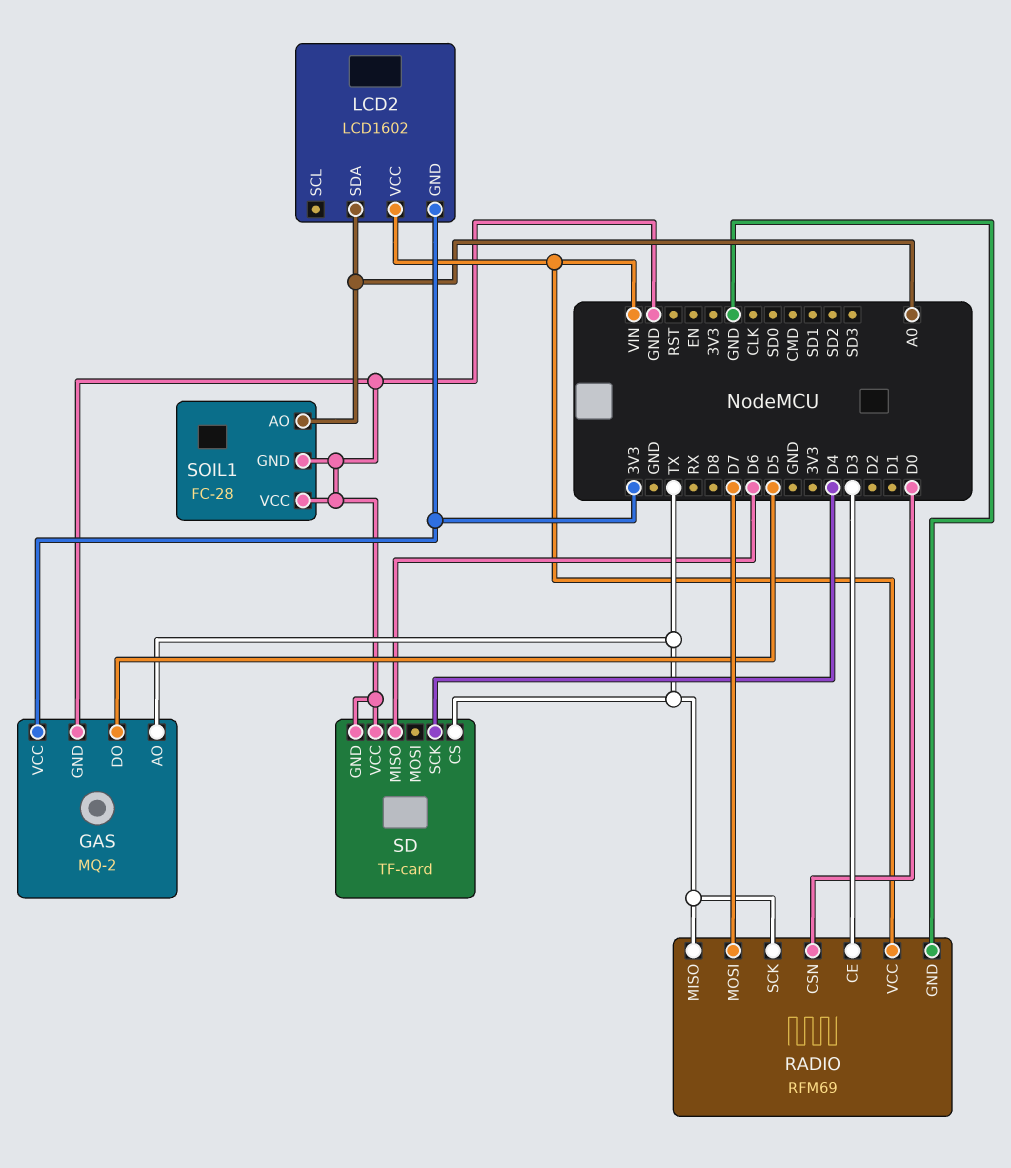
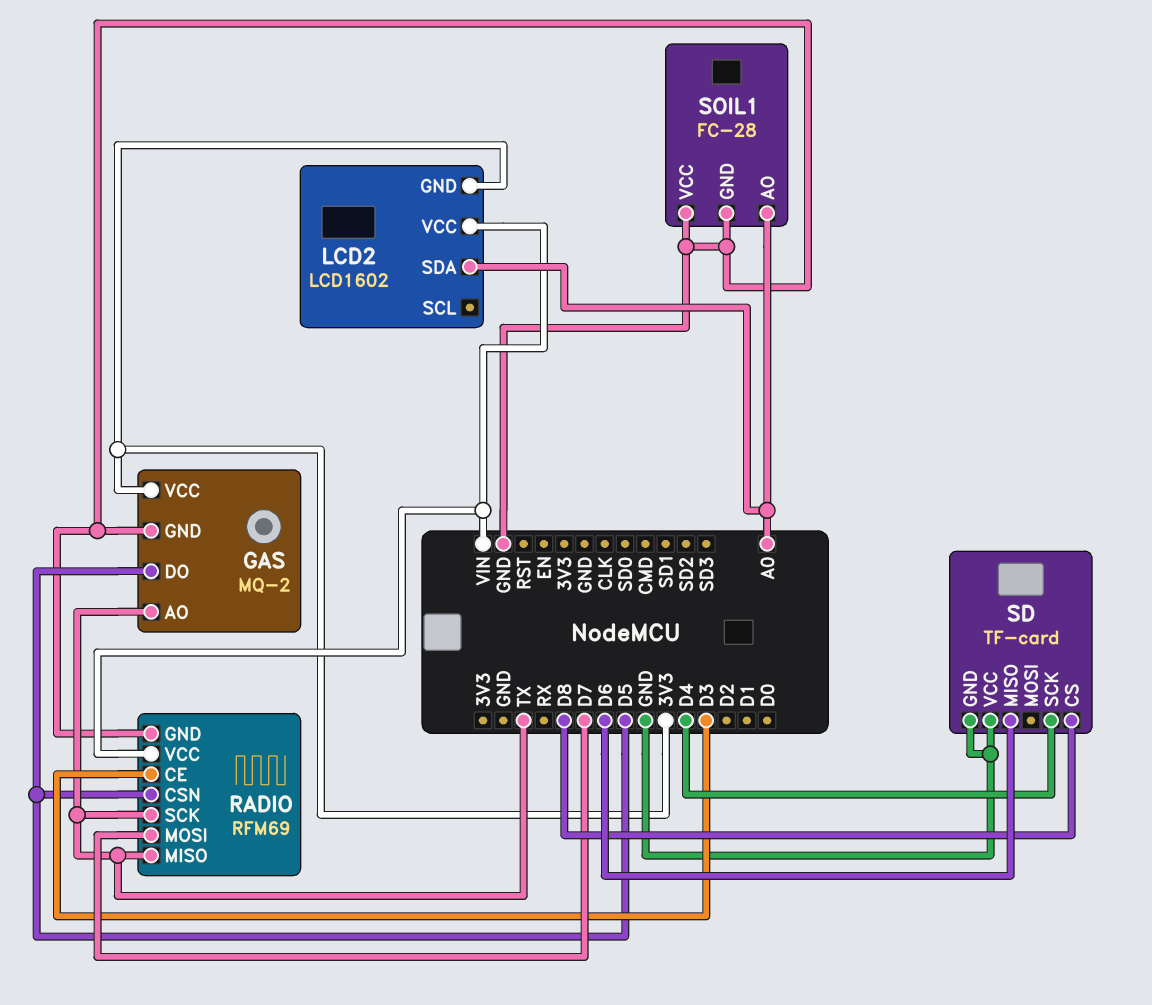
RADIO pin CSN: D0 -> D5
SD pin CS: TX -> D8

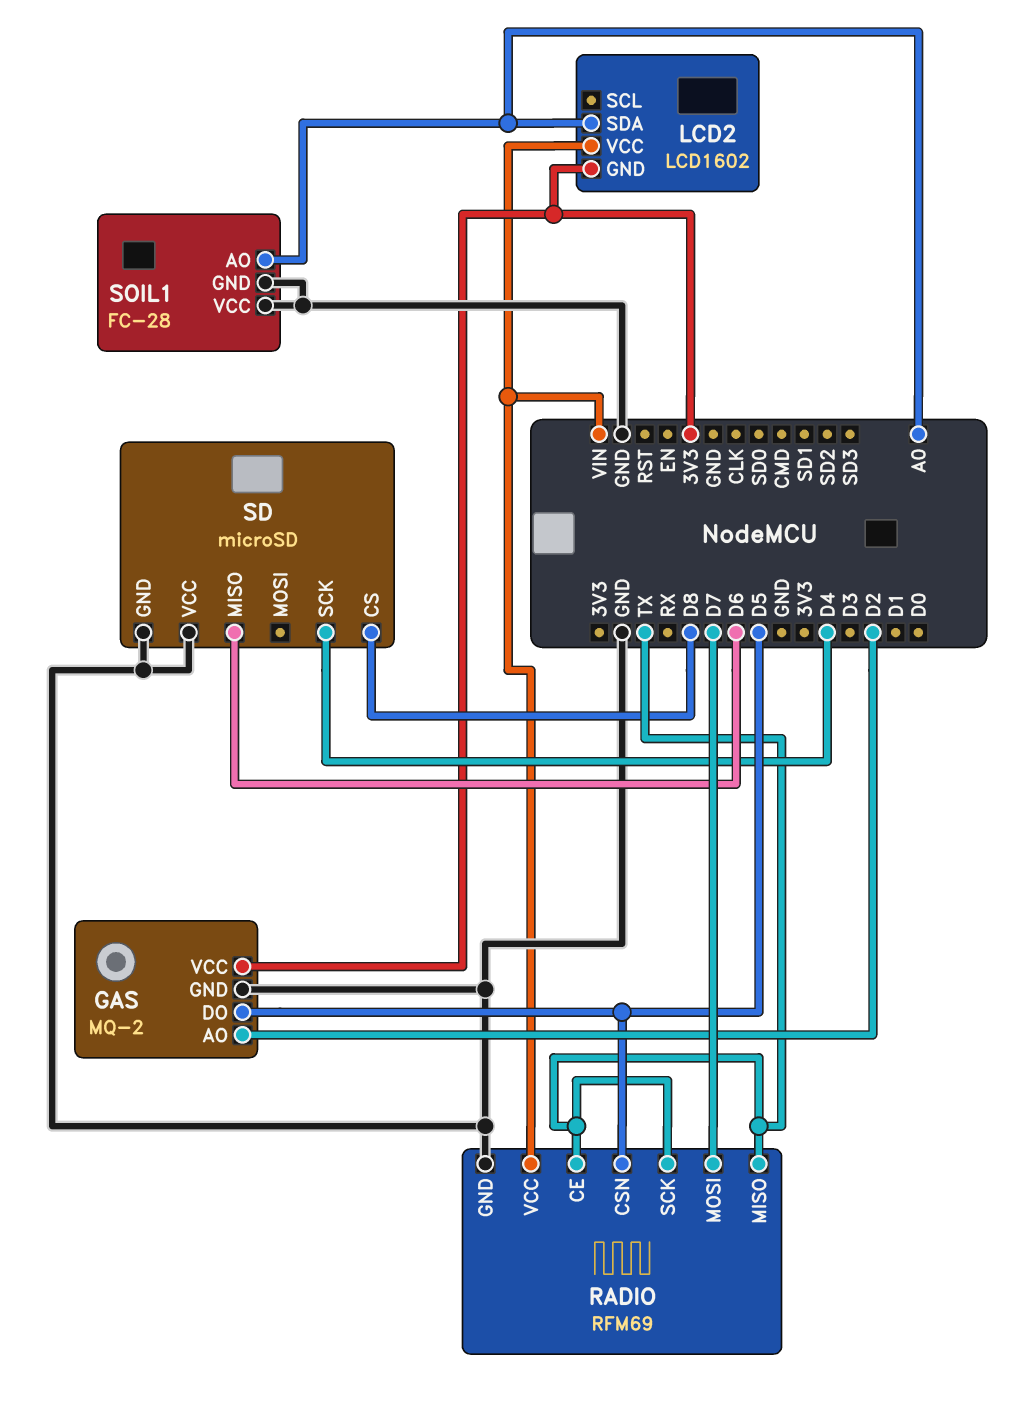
GAS pin AO: TX -> D2
RADIO pin CE: D3 -> TX
SD: TF-card -> microSD

